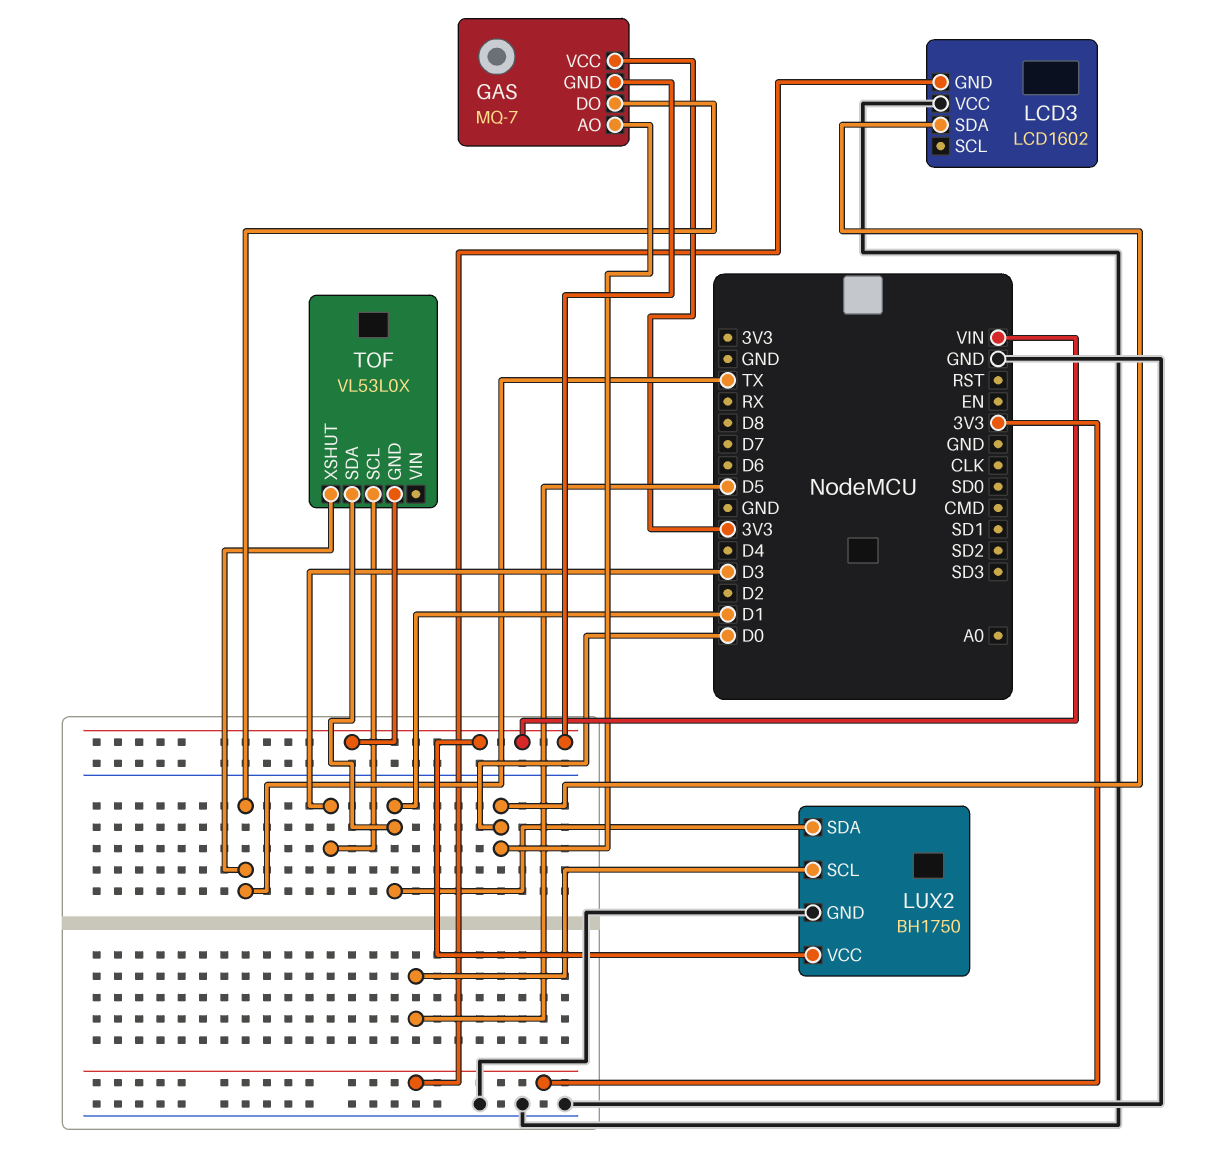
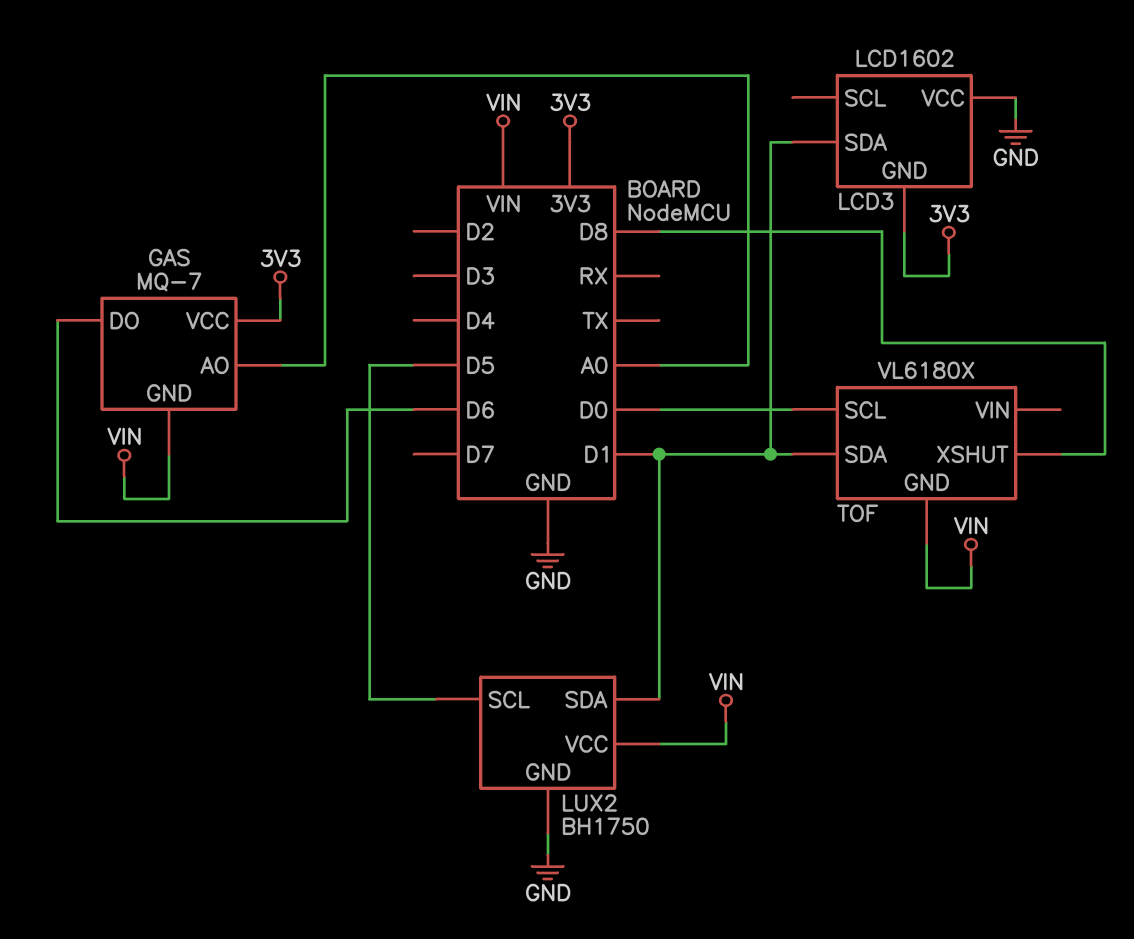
GAS pin AO: D0 -> A0
GAS pin DO: TX -> D6
LCD3 pin SDA: D0 -> D1
TOF: VL53L0X -> VL6180X
TOF pin SCL: D3 -> D0
TOF pin XSHUT: TX -> D8

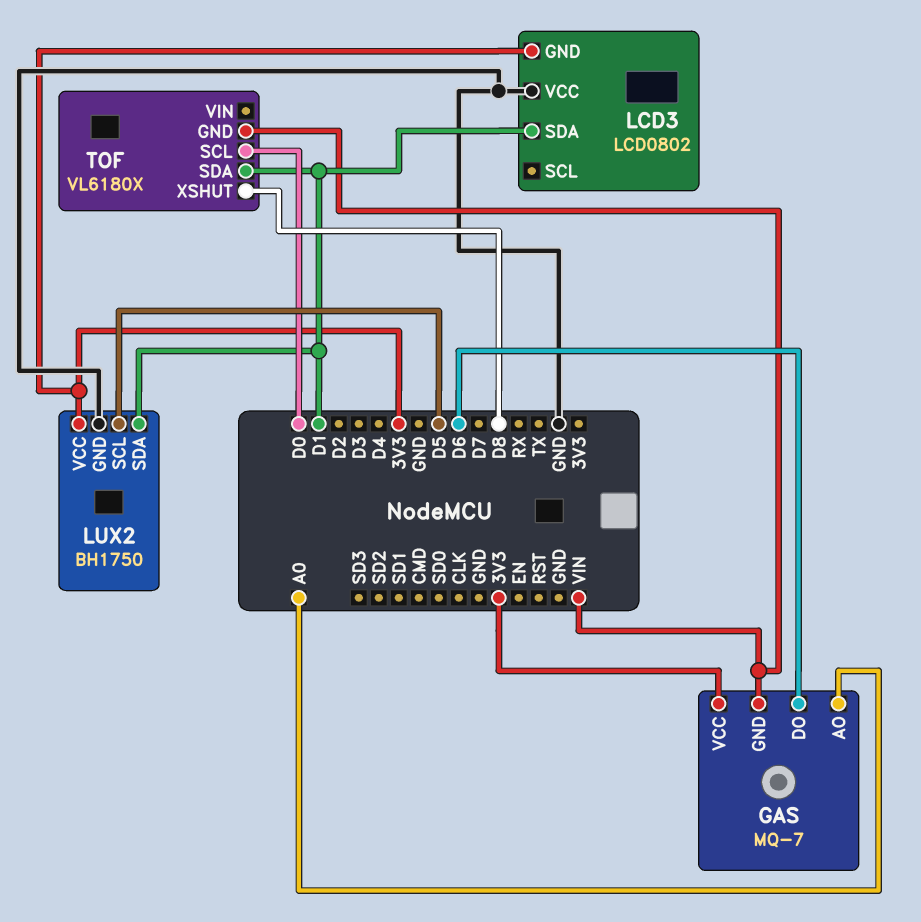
LCD3: LCD1602 -> LCD0802
LUX2 pin VCC: VIN -> 3V3

